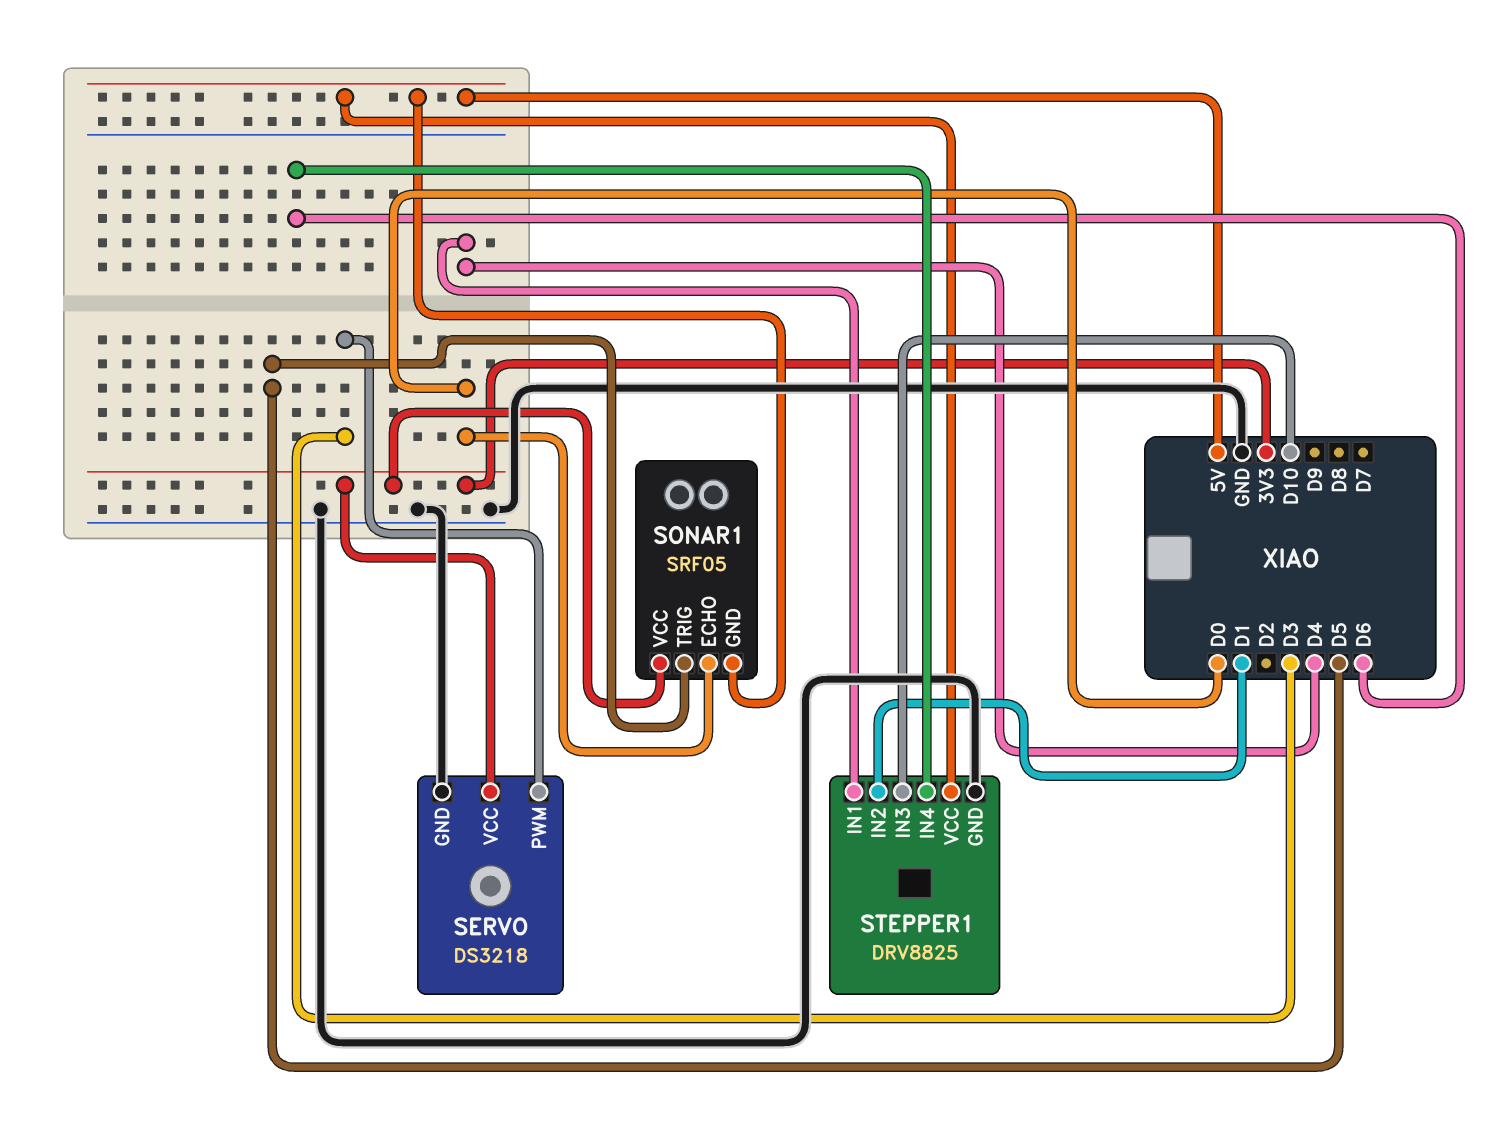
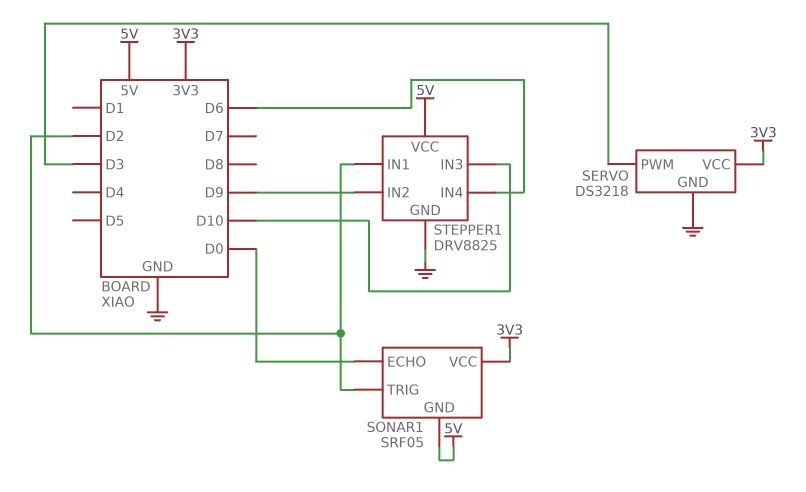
SONAR1 pin TRIG: D5 -> D2
STEPPER1 pin IN1: D4 -> D2
STEPPER1 pin IN2: D1 -> D9

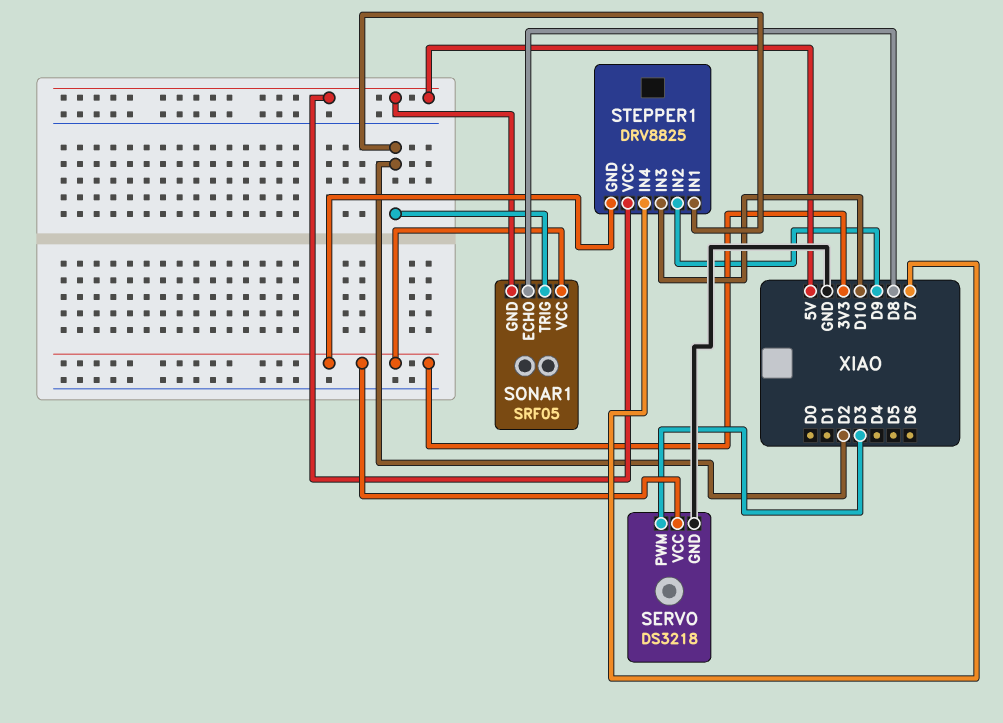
SONAR1 pin ECHO: D0 -> D8
STEPPER1 pin GND: GND -> 3V3
STEPPER1 pin IN4: D6 -> D7

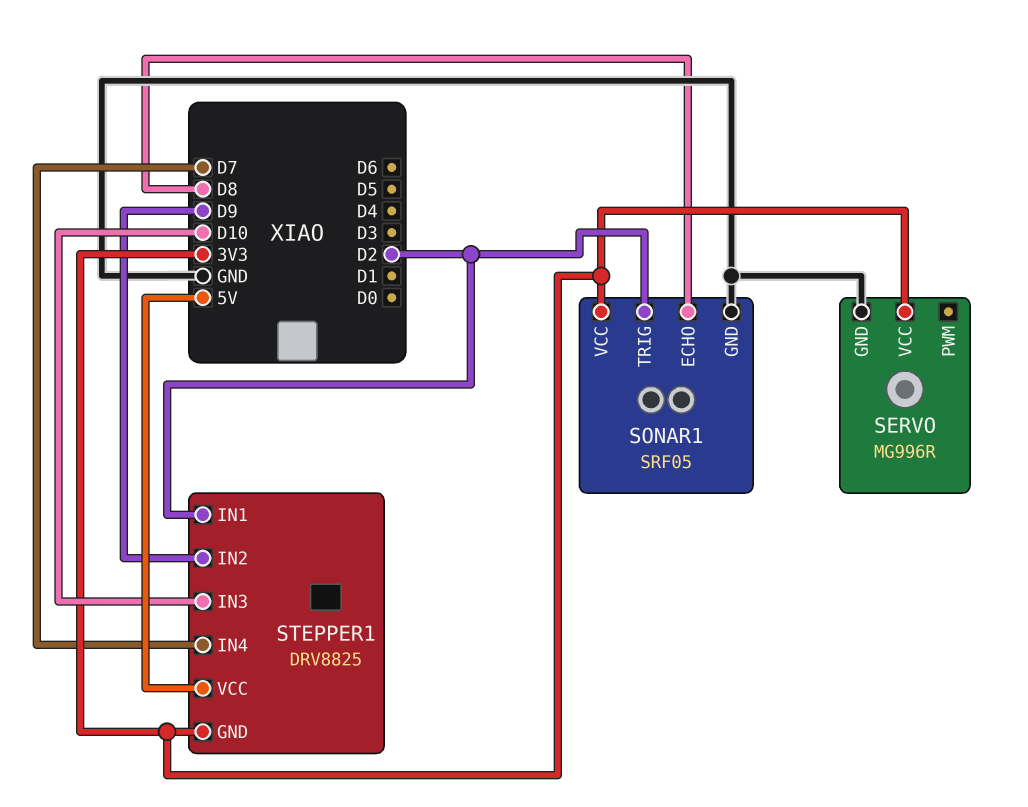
SERVO: DS3218 -> MG996R
SERVO pin PWM: D3 -> none
SONAR1 pin GND: 5V -> GND

